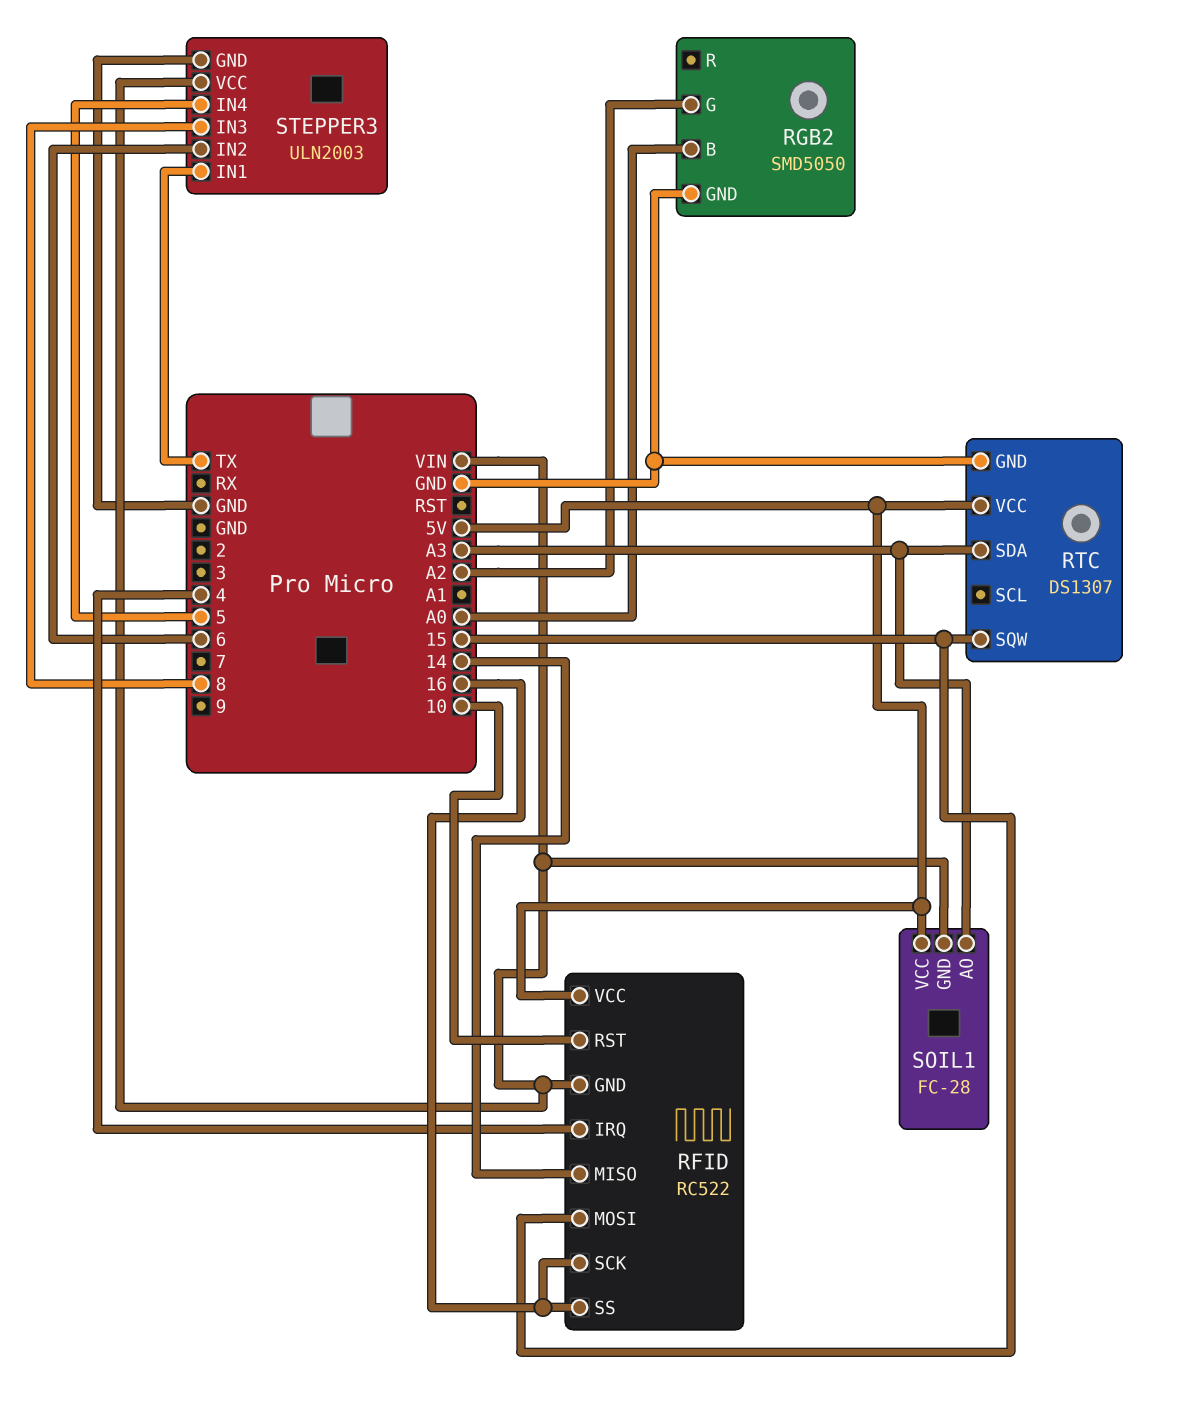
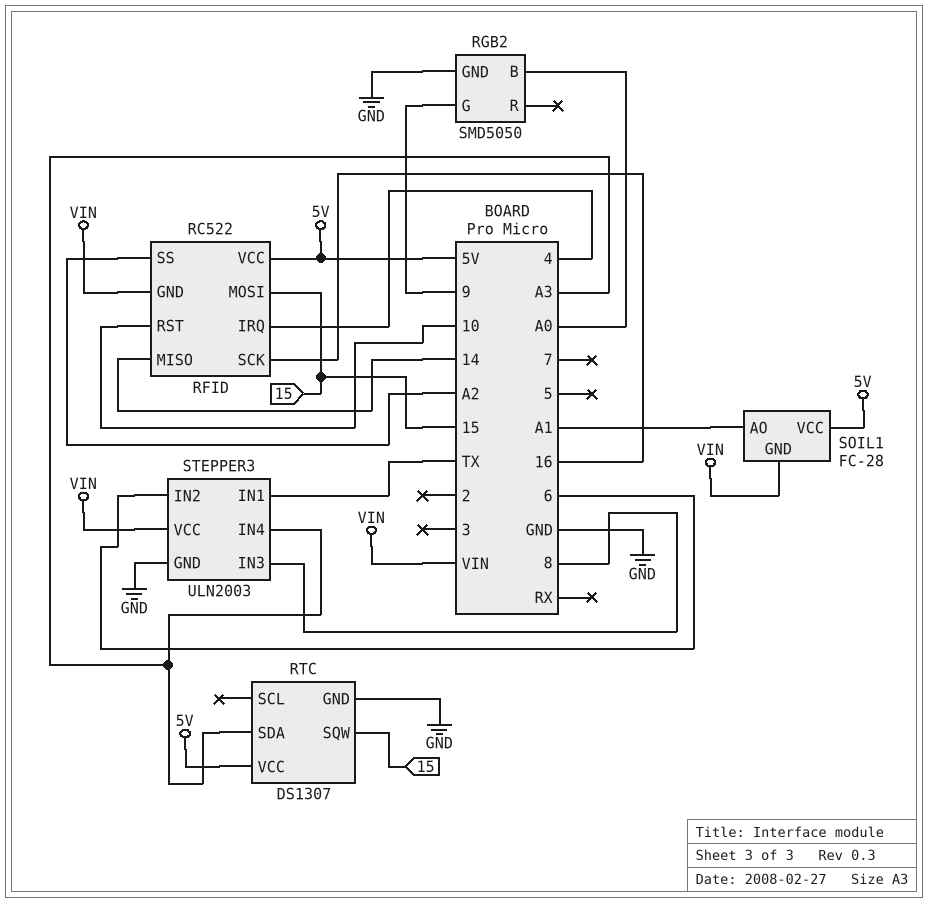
RFID pin SS: 16 -> A2
RGB2 pin G: A2 -> 9
SOIL1 pin AO: A3 -> A1
STEPPER3 pin IN4: 5 -> A3

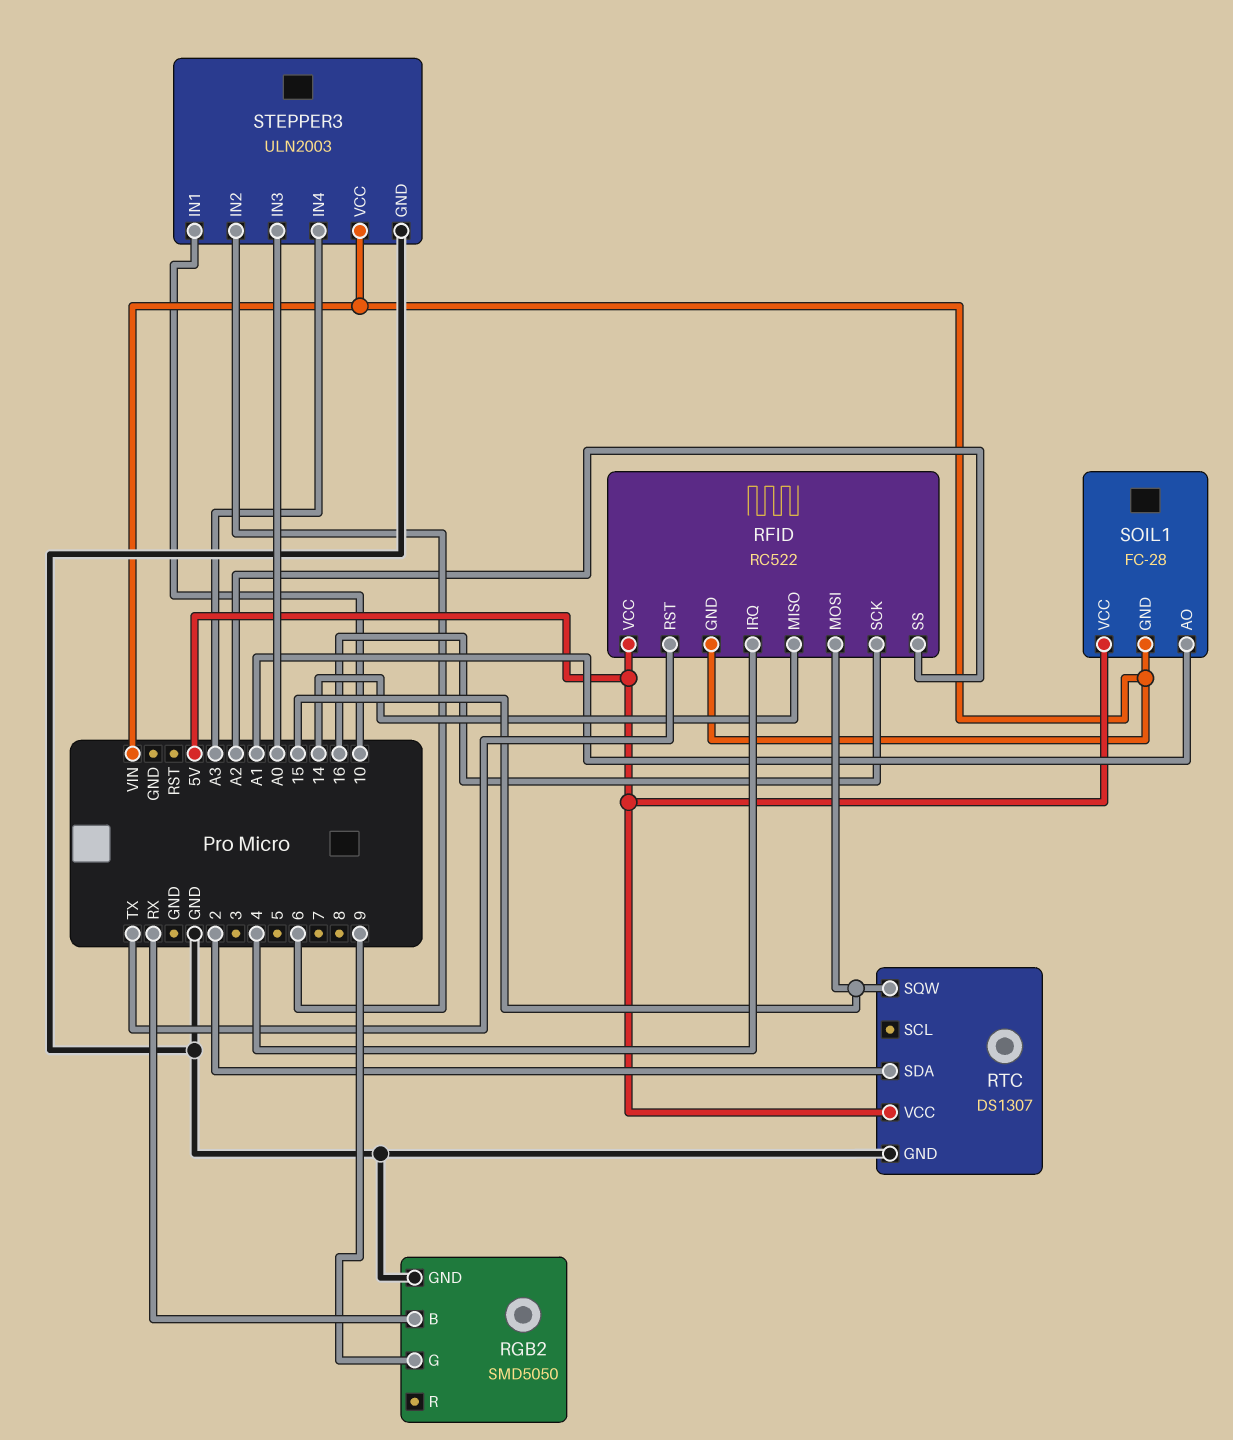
RFID pin RST: 10 -> TX
RGB2 pin B: A0 -> RX
RTC pin SDA: A3 -> 2
STEPPER3 pin IN1: TX -> 10
STEPPER3 pin IN3: 8 -> A0

